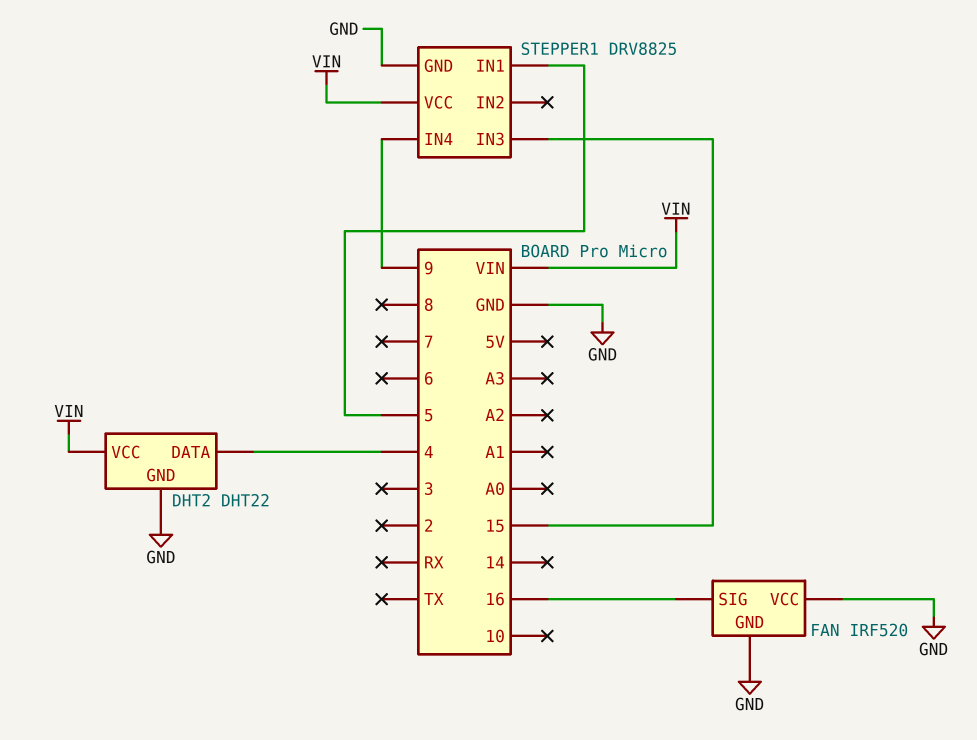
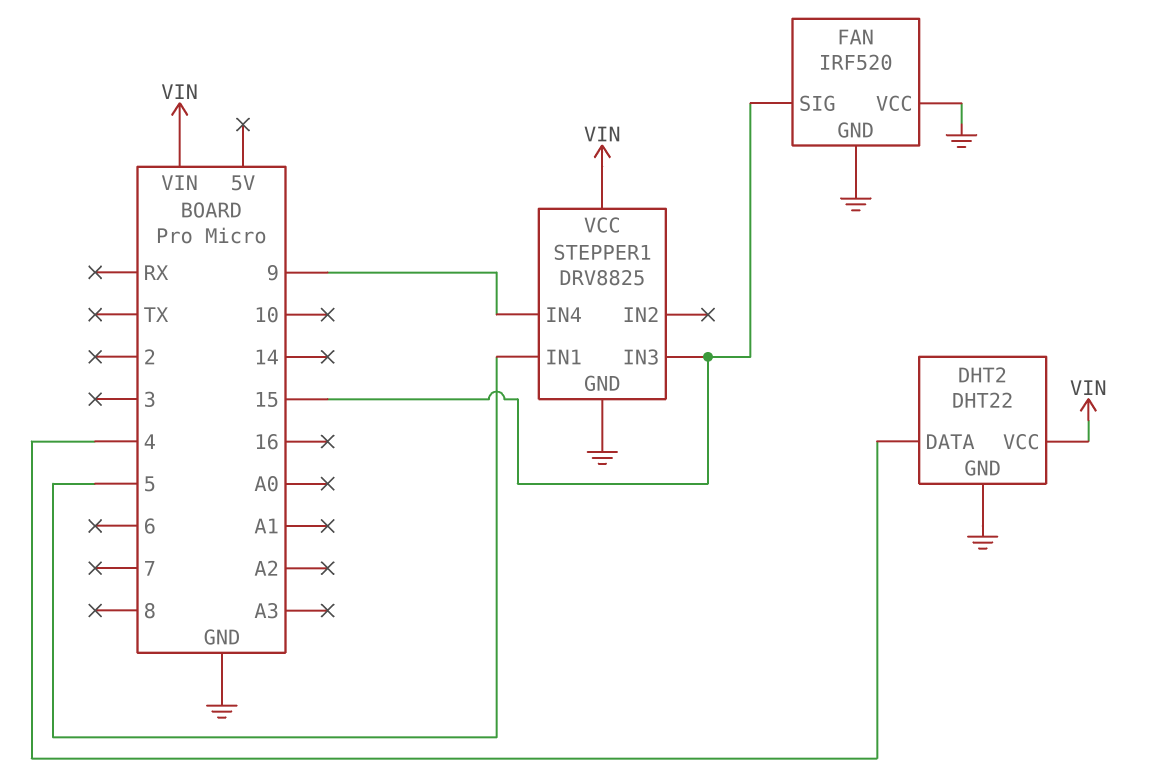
FAN pin SIG: 16 -> 15

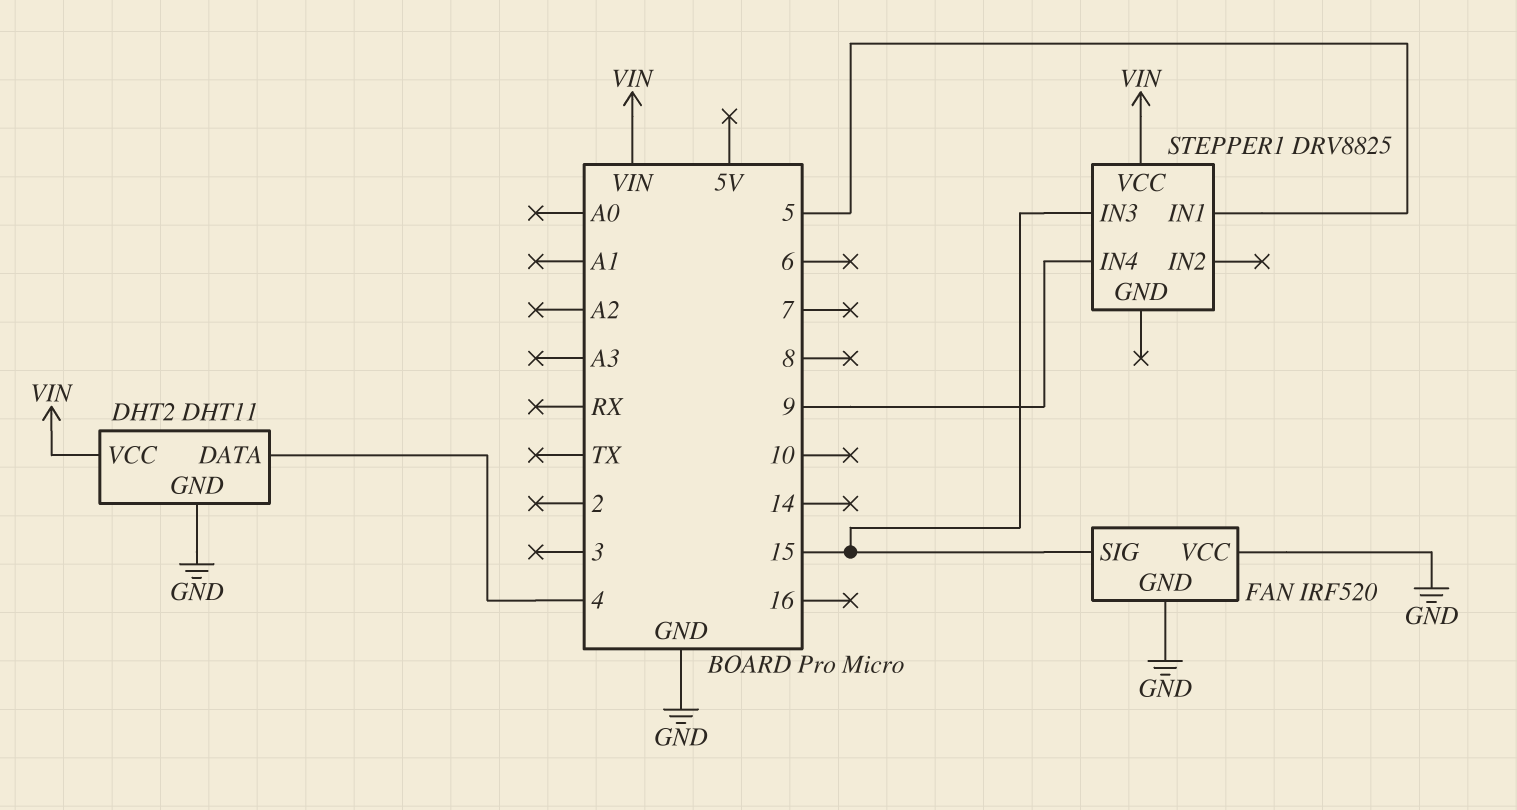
DHT2: DHT22 -> DHT11
STEPPER1 pin GND: GND -> none

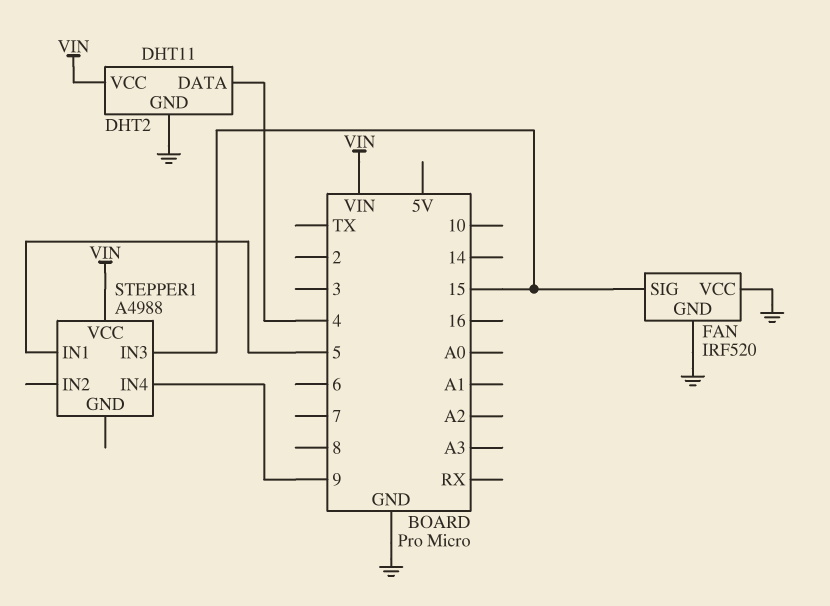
STEPPER1: DRV8825 -> A4988

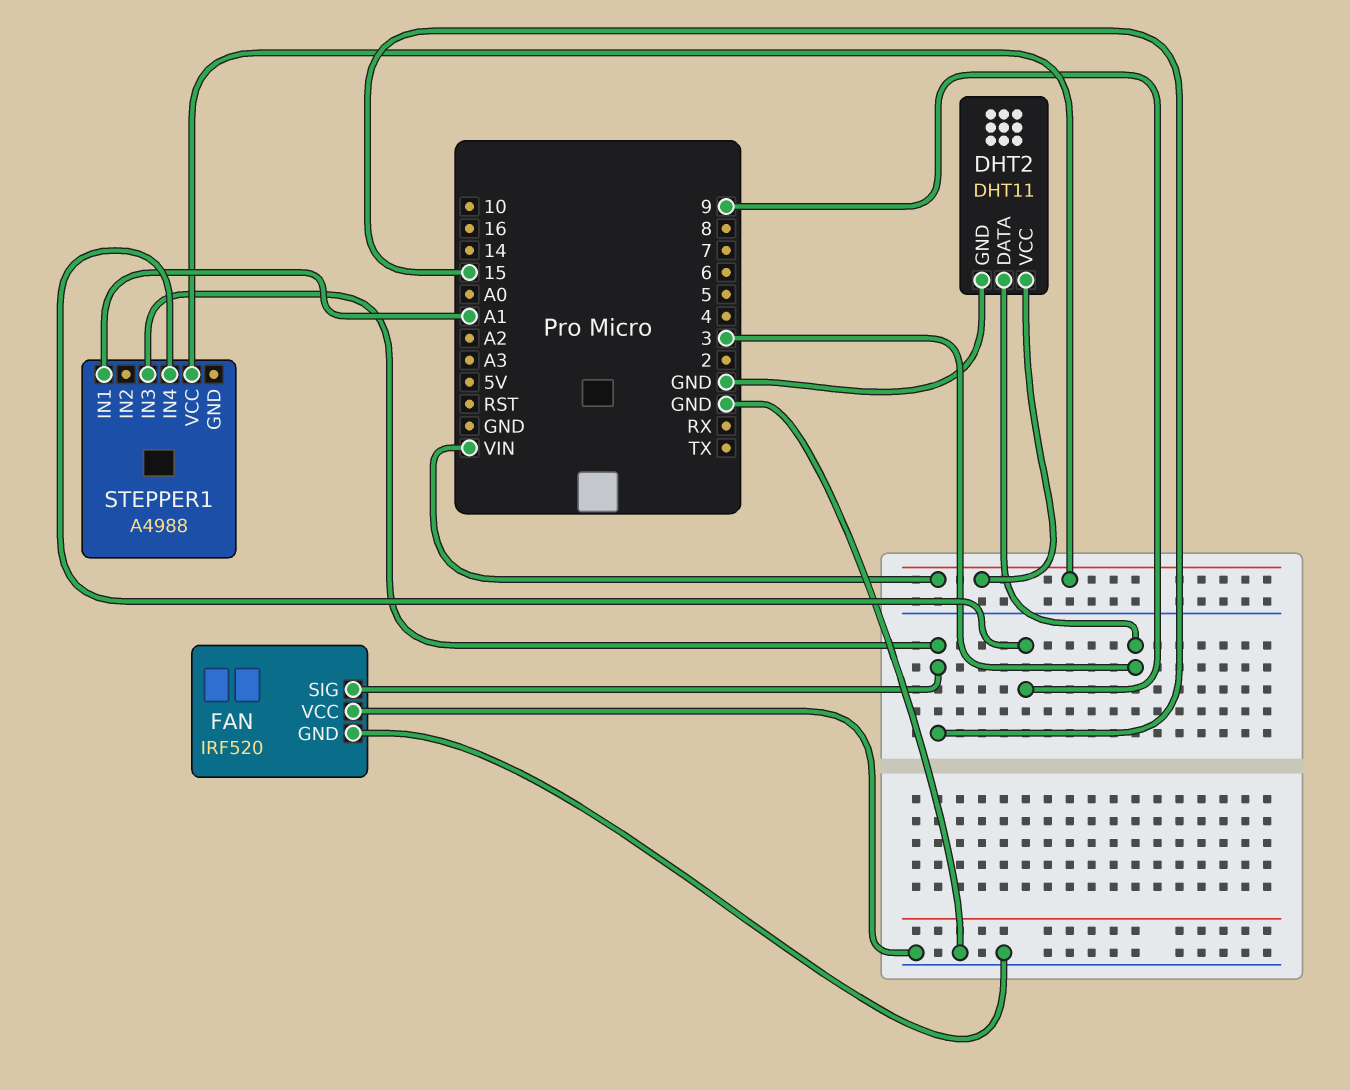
DHT2 pin DATA: 4 -> 3
STEPPER1 pin IN1: 5 -> A1

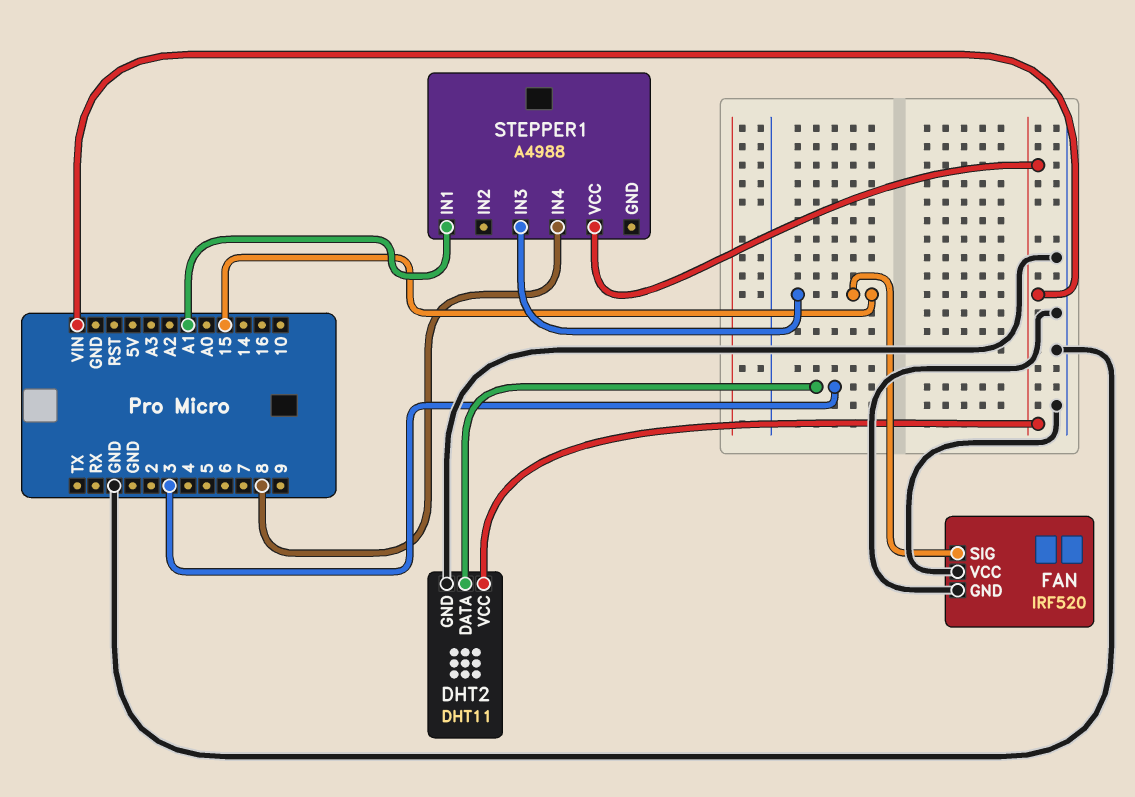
STEPPER1 pin IN4: 9 -> 8

